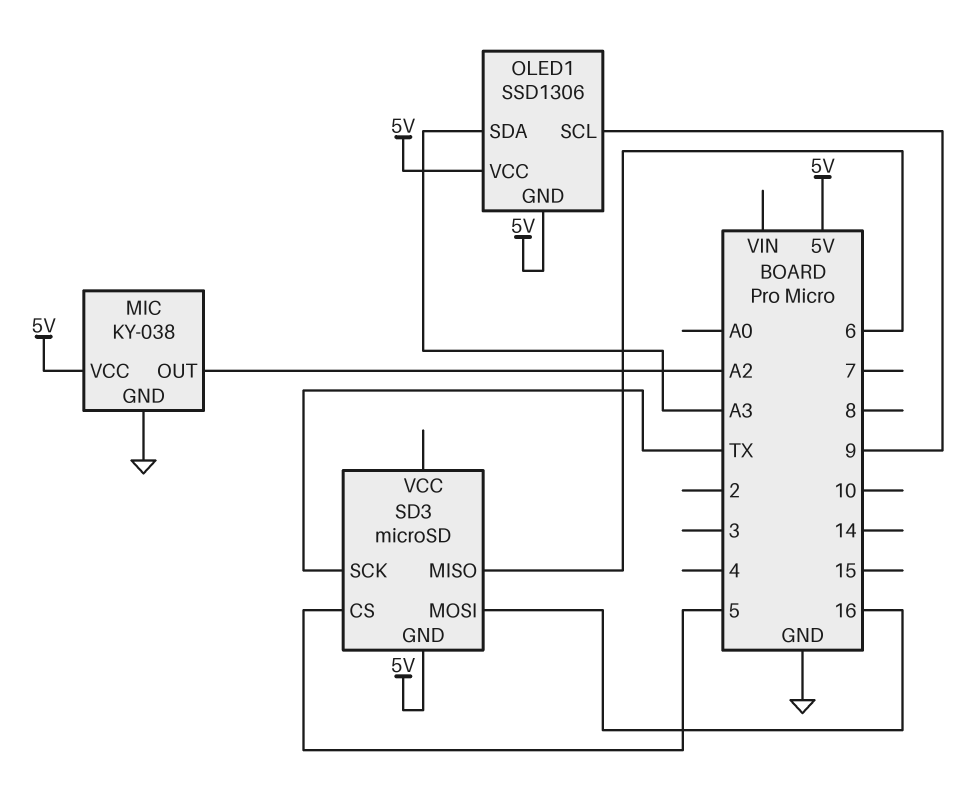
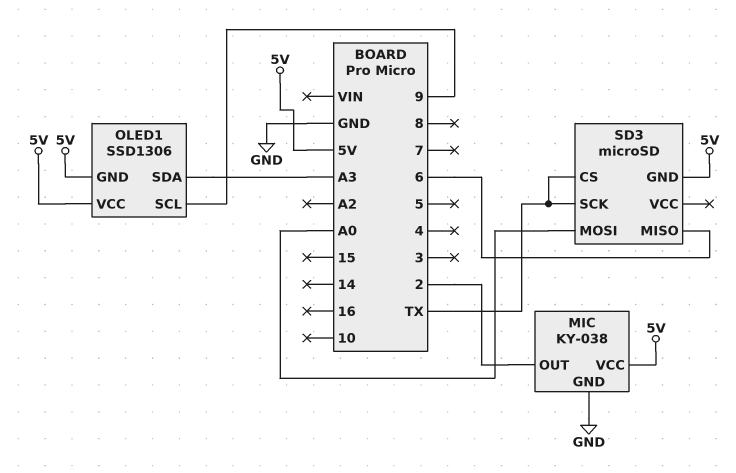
MIC pin OUT: A2 -> 2
SD3 pin CS: 5 -> TX
SD3 pin MOSI: 16 -> A0

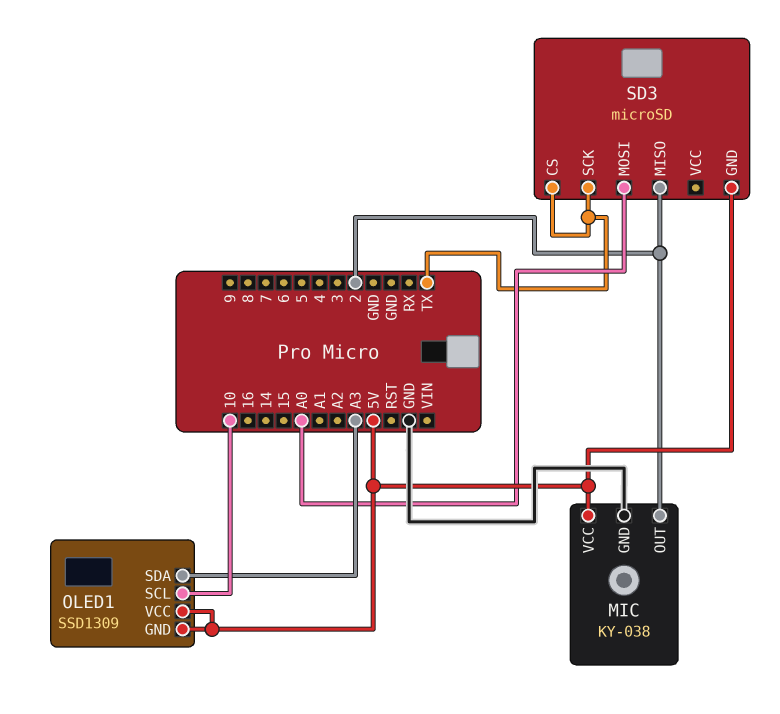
OLED1: SSD1306 -> SSD1309
OLED1 pin SCL: 9 -> 10
SD3 pin MISO: 6 -> 2

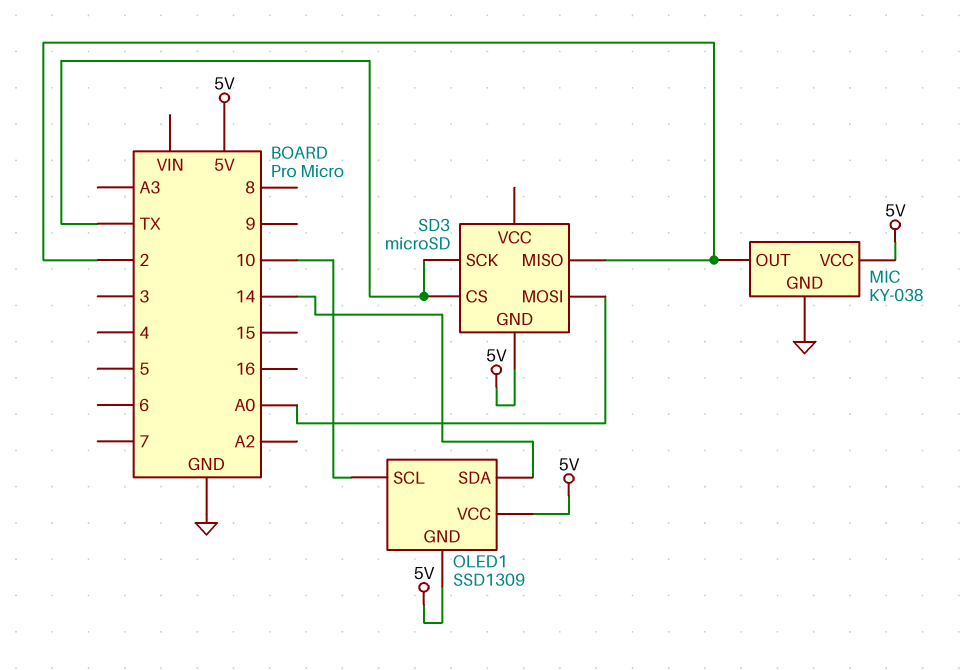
OLED1 pin SDA: A3 -> 14

